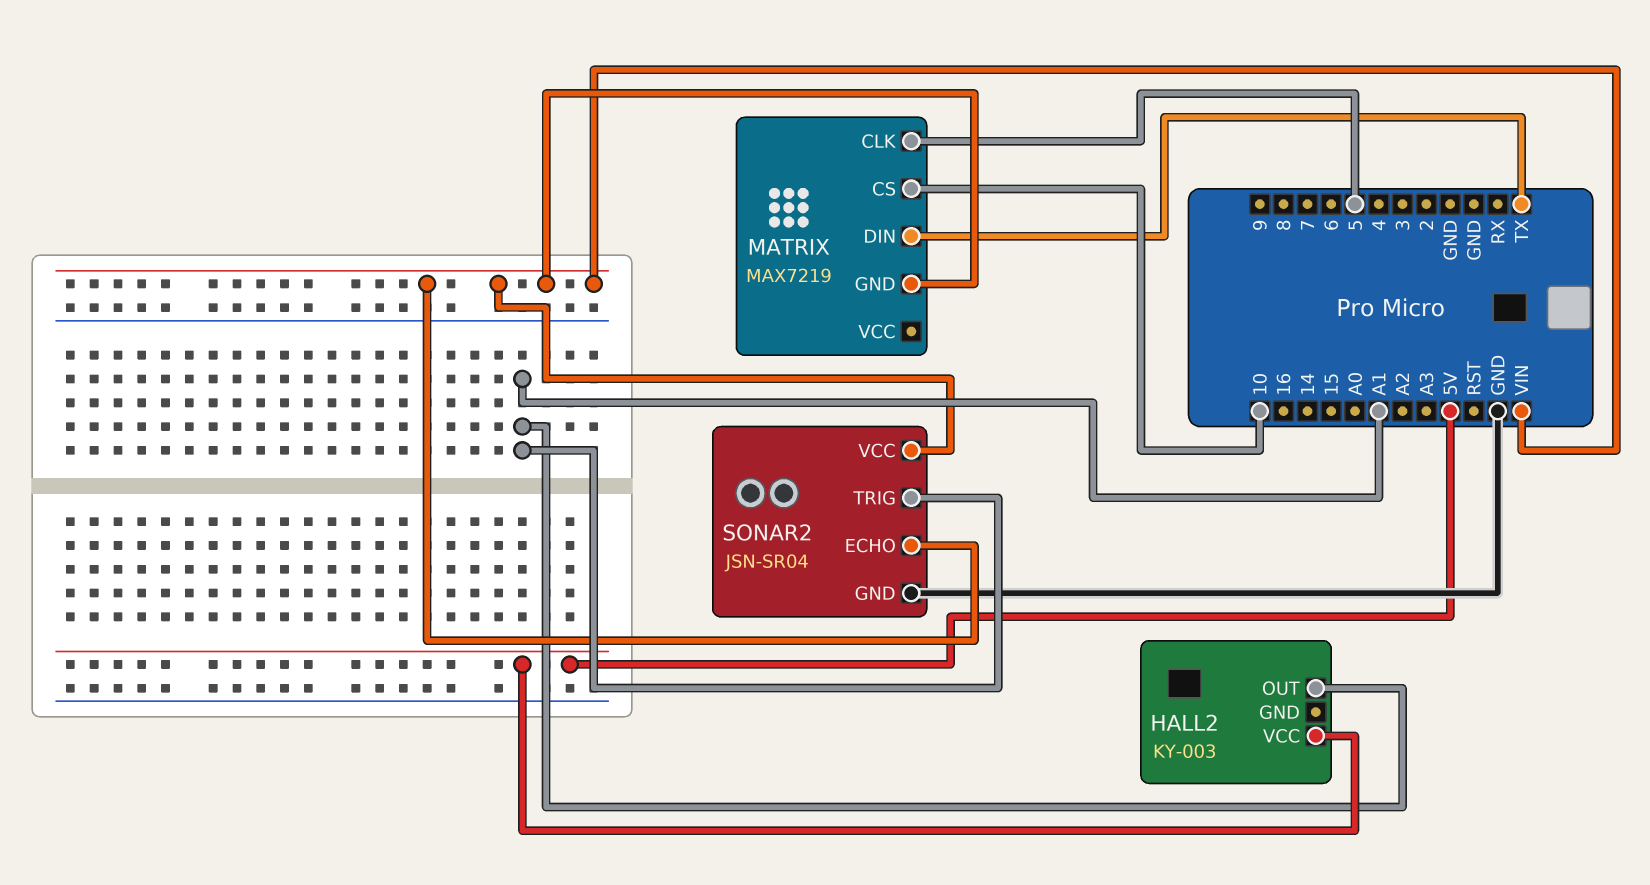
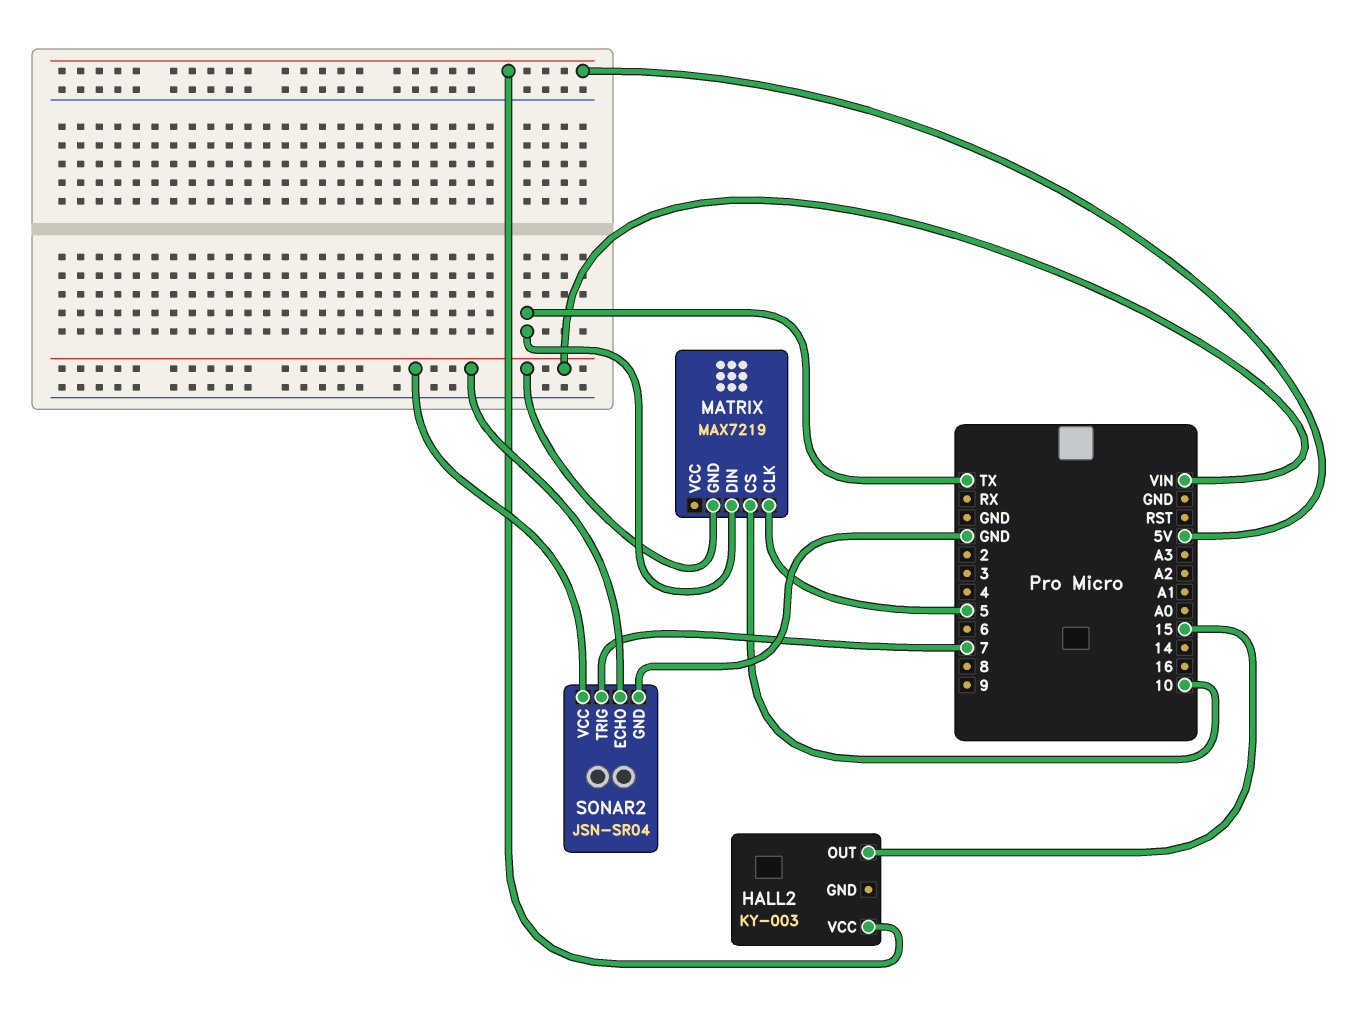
HALL2 pin OUT: A1 -> 15
SONAR2 pin TRIG: A1 -> 7

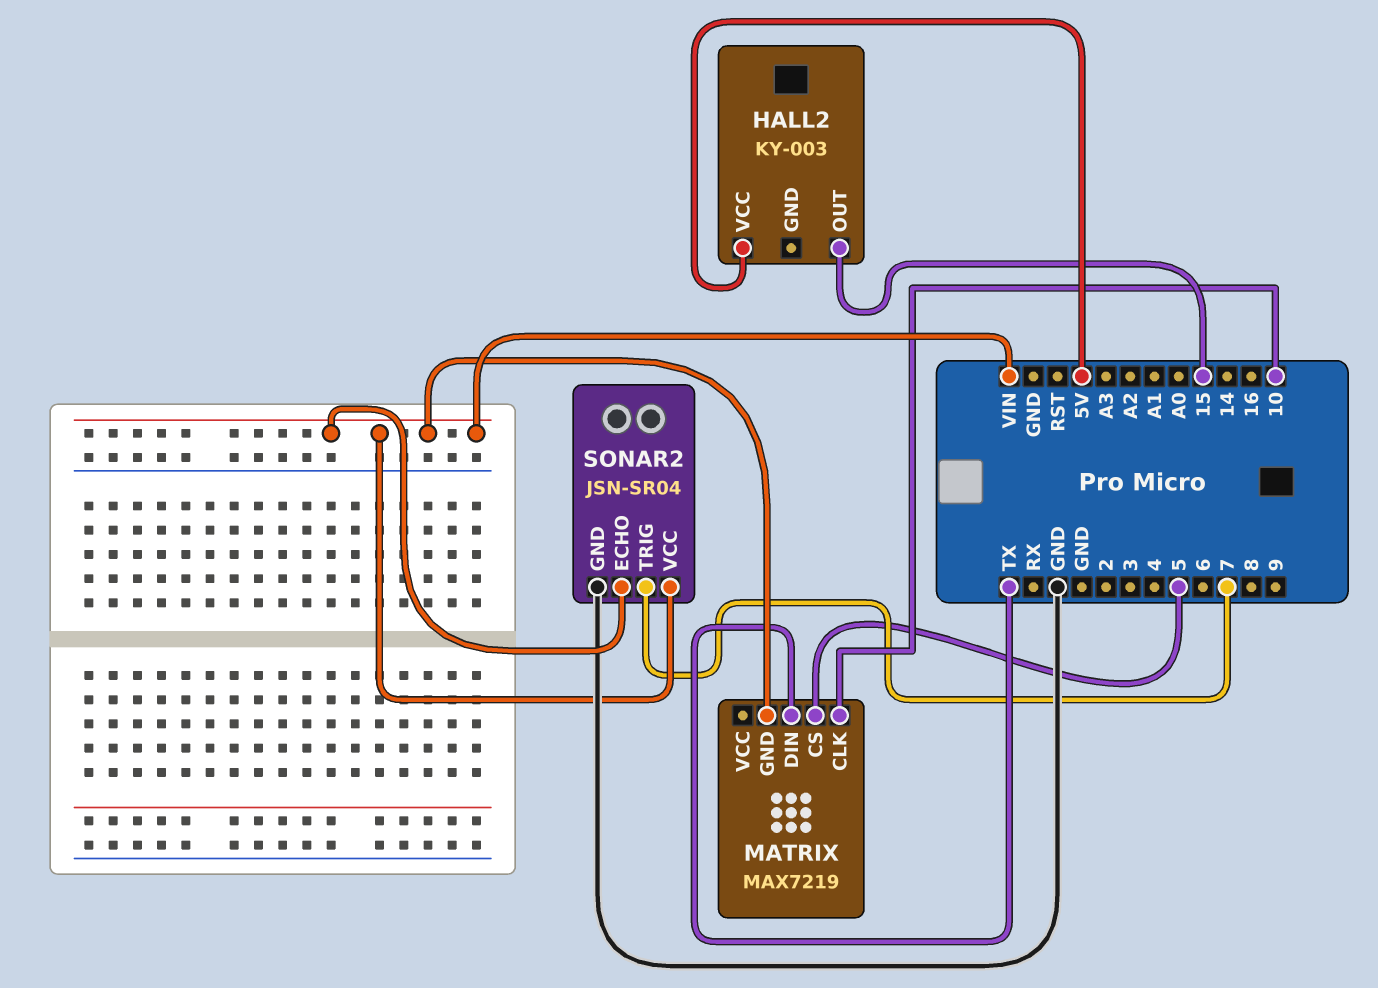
MATRIX pin CLK: 5 -> 10
MATRIX pin CS: 10 -> 5

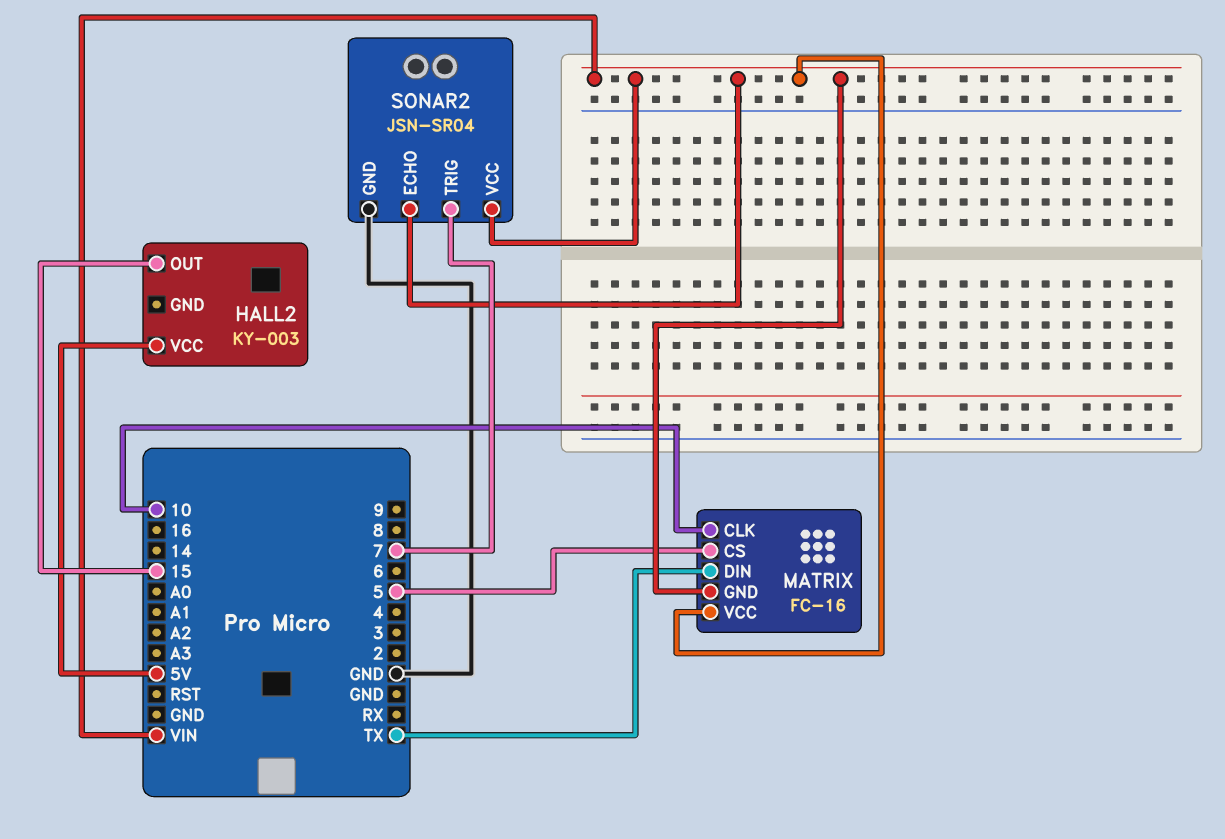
MATRIX: MAX7219 -> FC-16
MATRIX pin VCC: none -> VIN

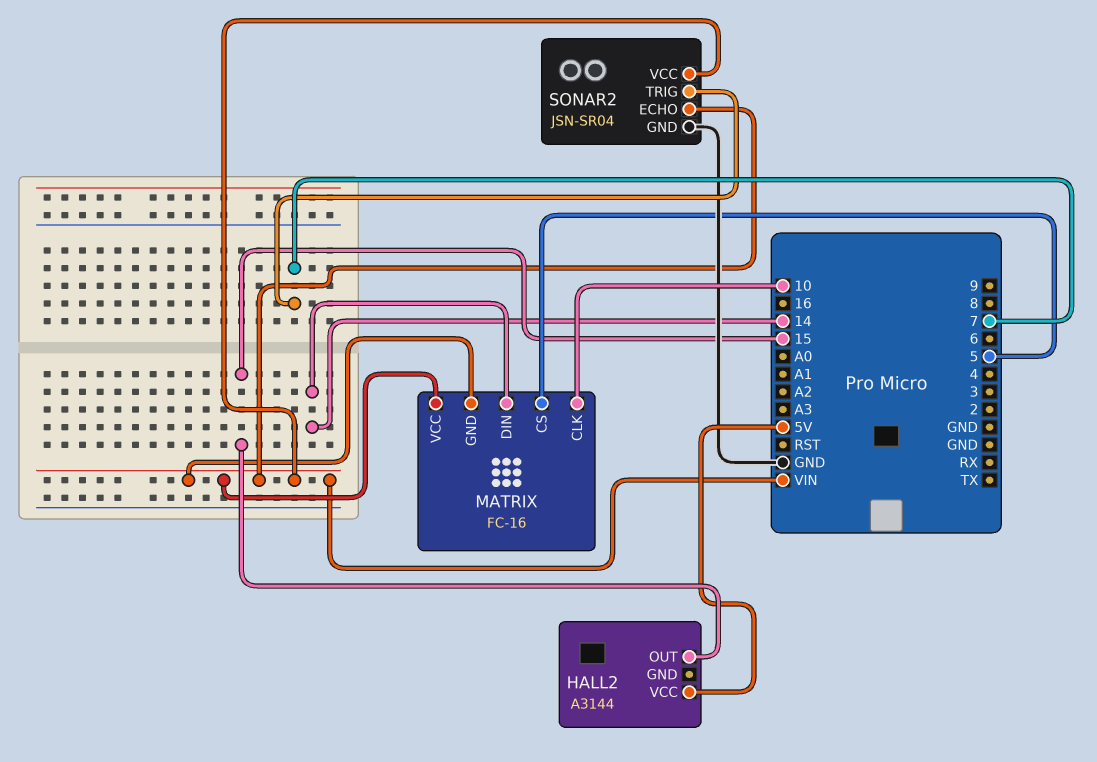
HALL2: KY-003 -> A3144
MATRIX pin DIN: TX -> 14

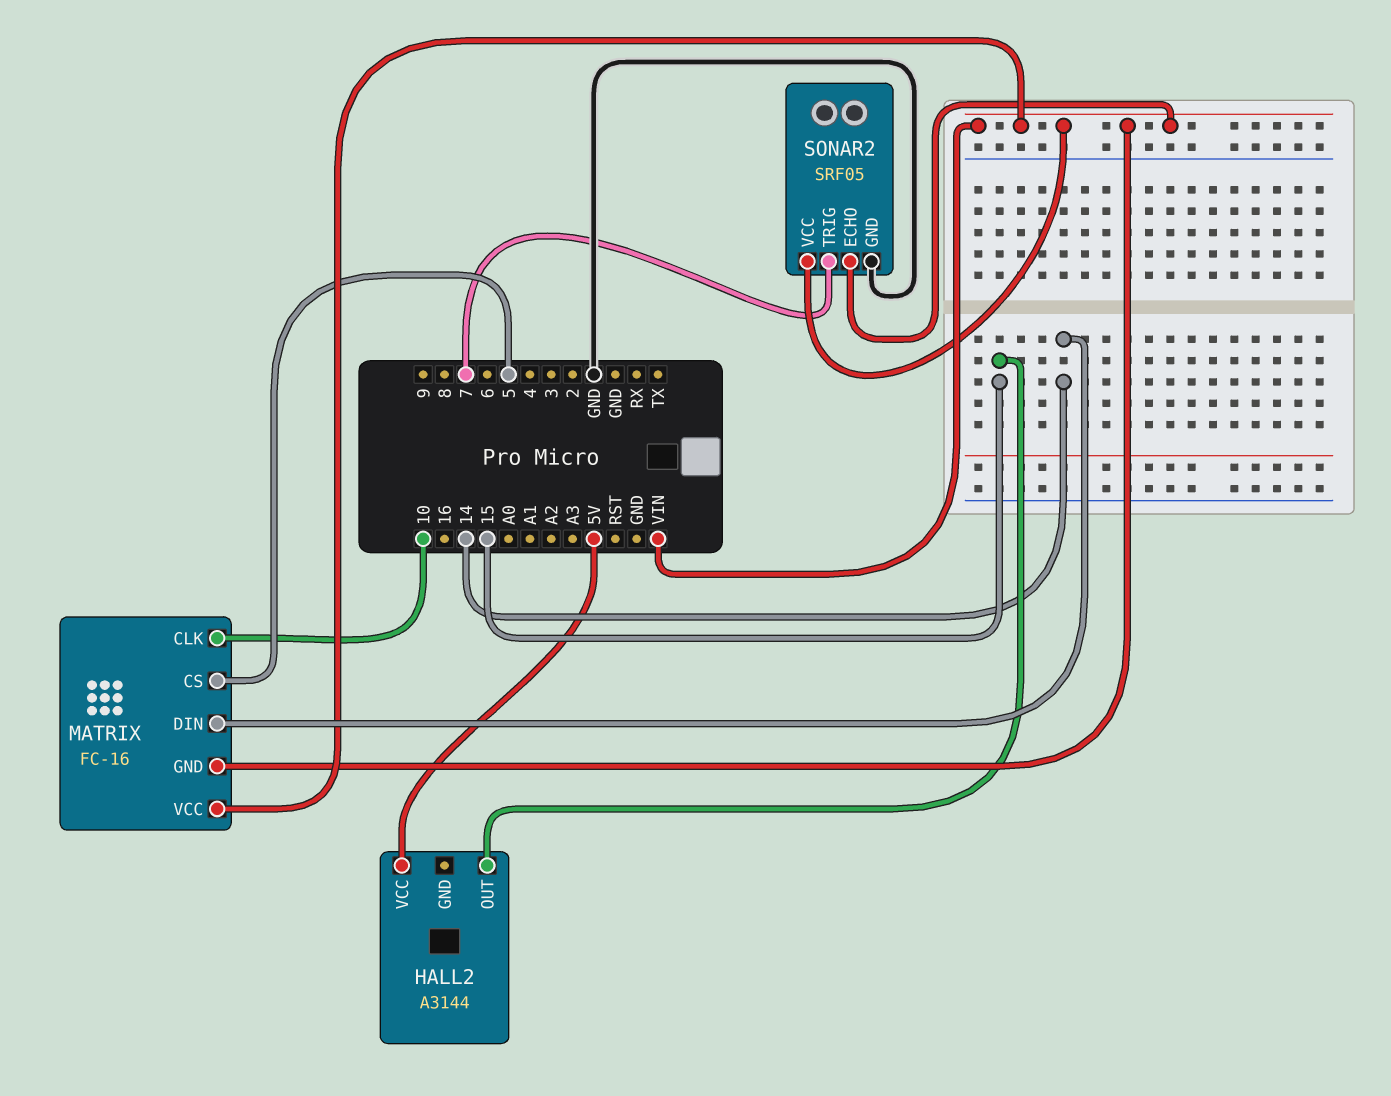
SONAR2: JSN-SR04 -> SRF05

